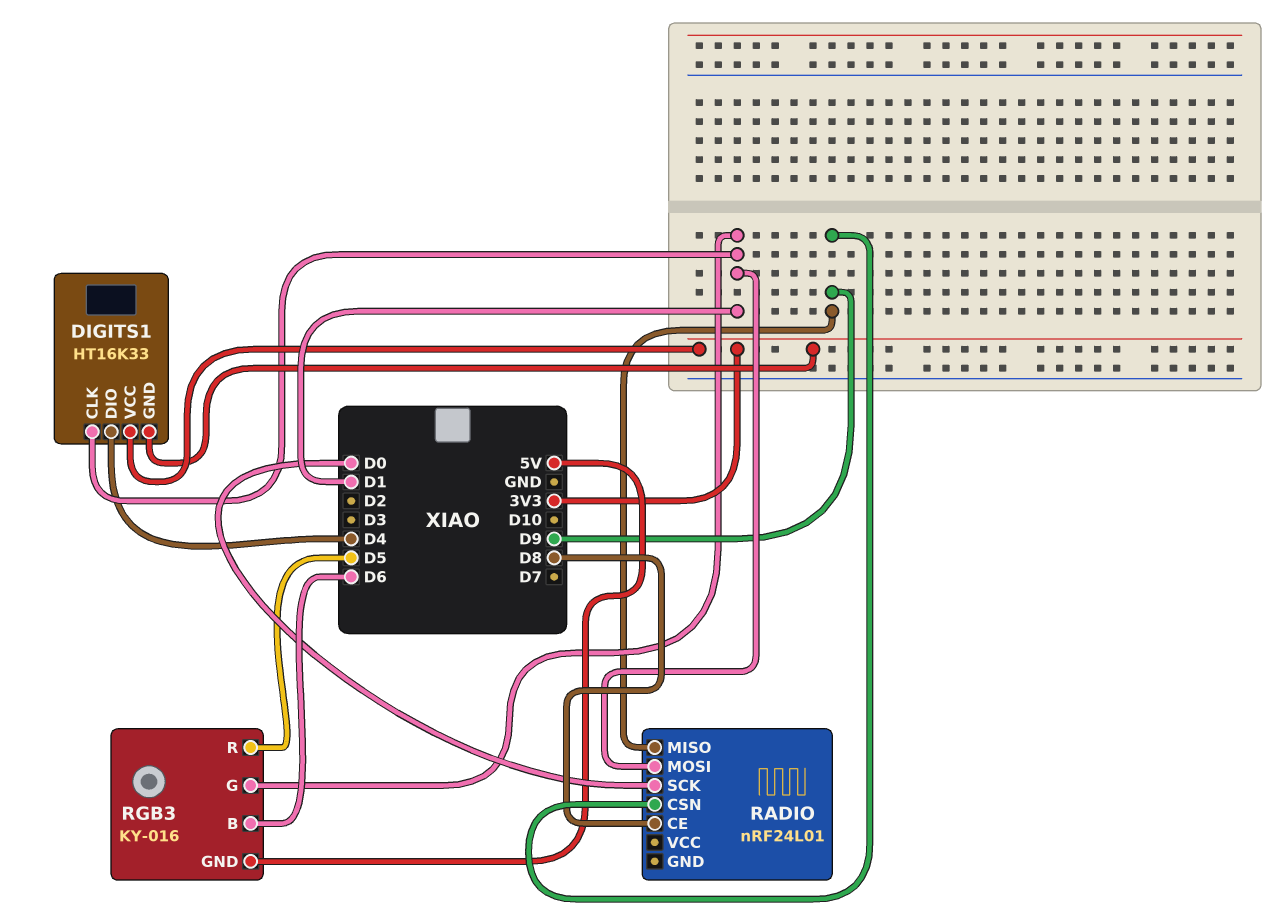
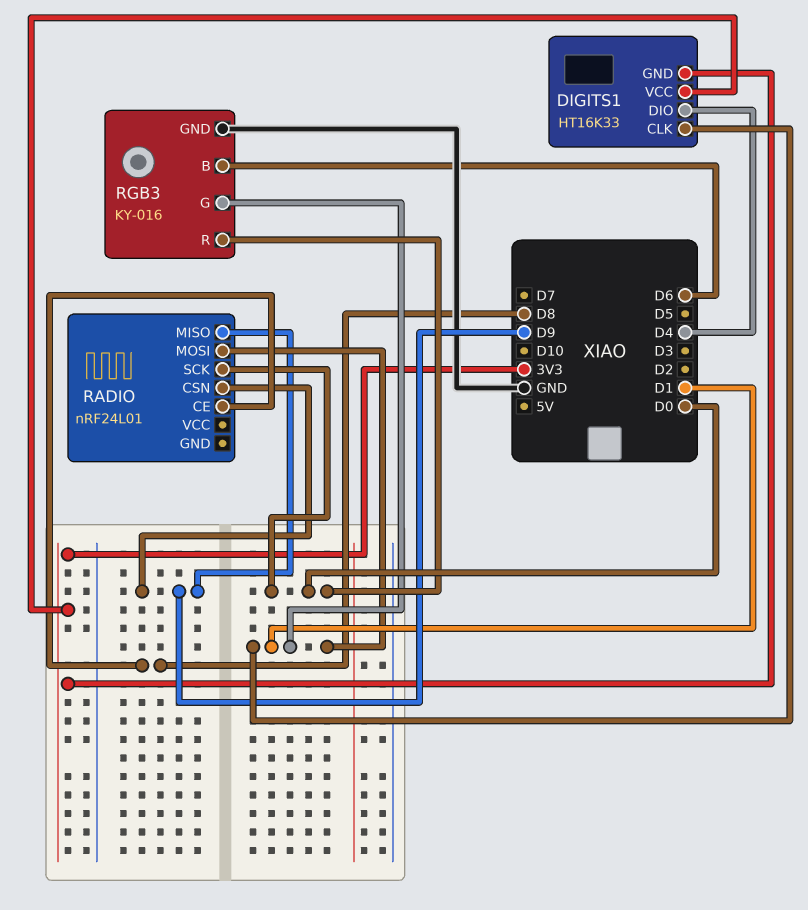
RGB3 pin GND: 5V -> GND
RGB3 pin R: D5 -> D0

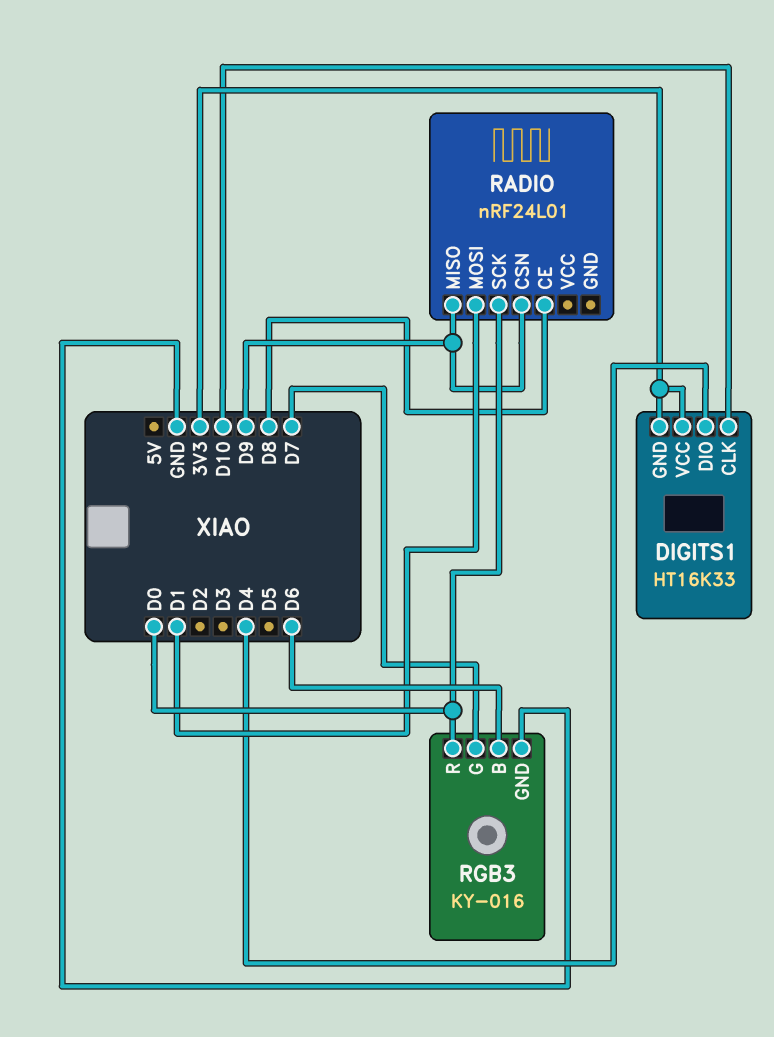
DIGITS1 pin CLK: D1 -> D10
RGB3 pin G: D1 -> D7

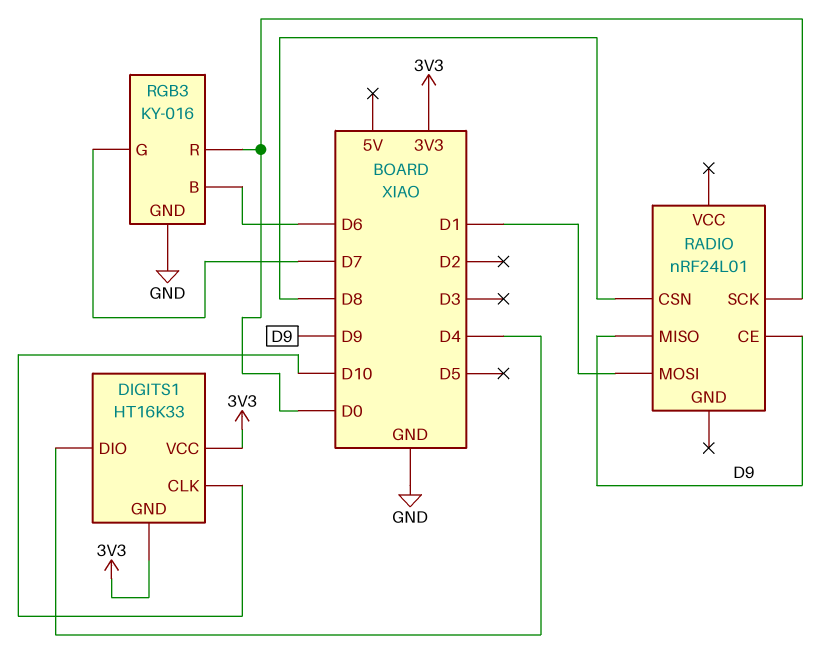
RADIO pin CE: D8 -> D9
RADIO pin CSN: D9 -> D8

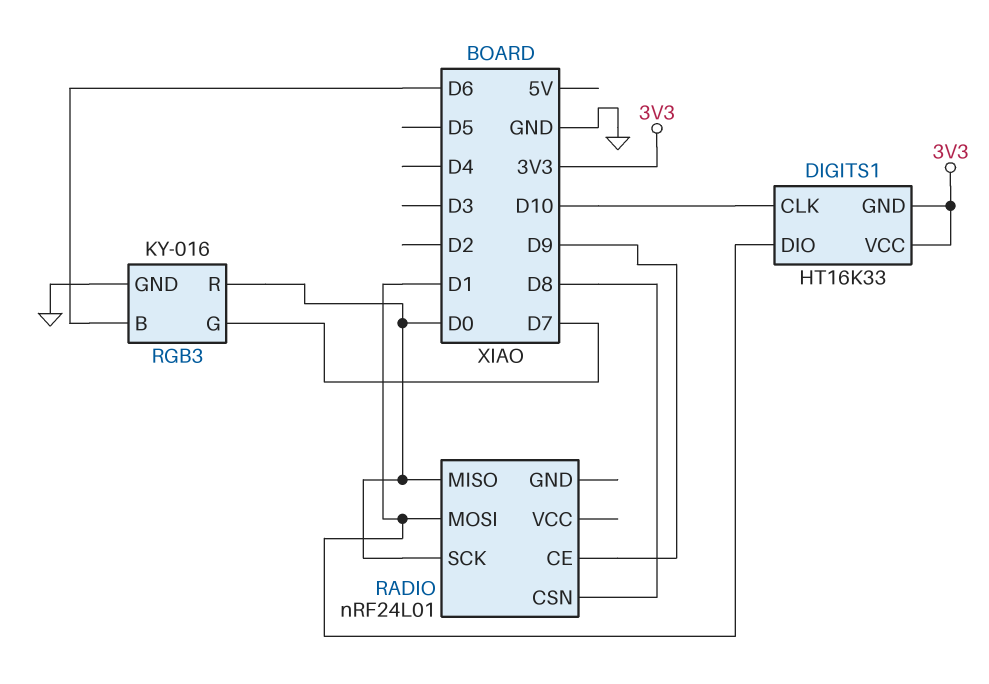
DIGITS1 pin DIO: D4 -> D1
RADIO pin MISO: D9 -> D0

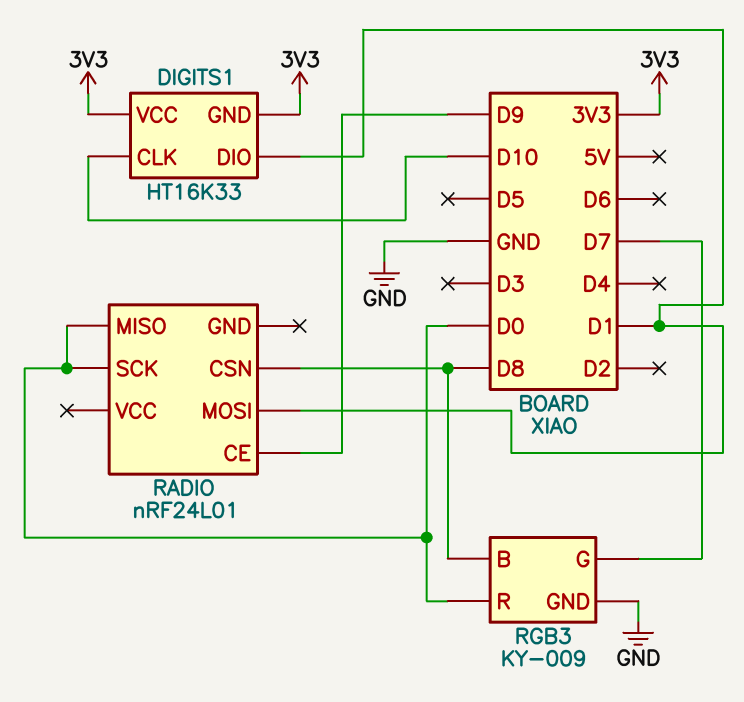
RGB3: KY-016 -> KY-009
RGB3 pin B: D6 -> D8

